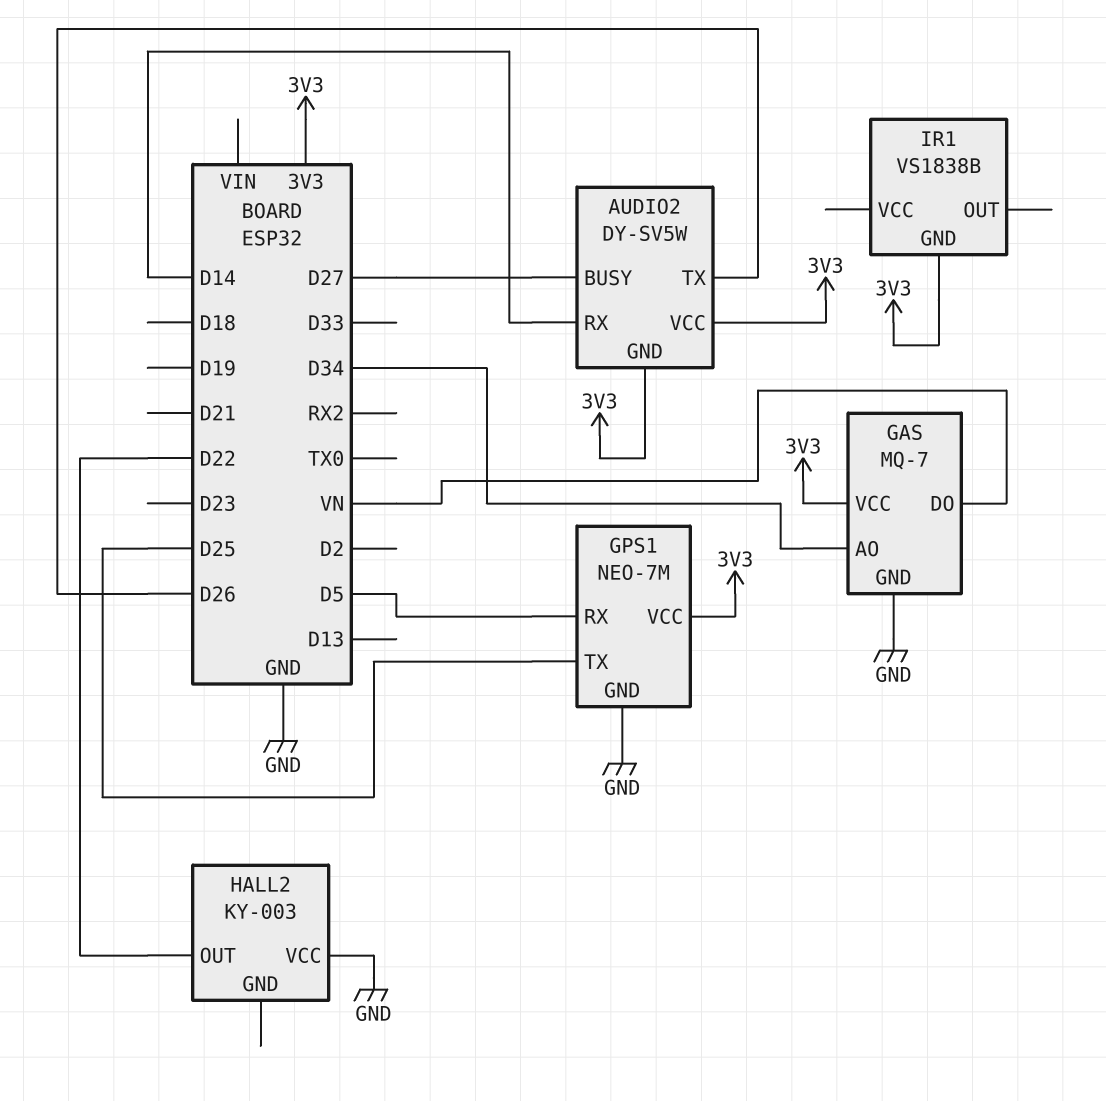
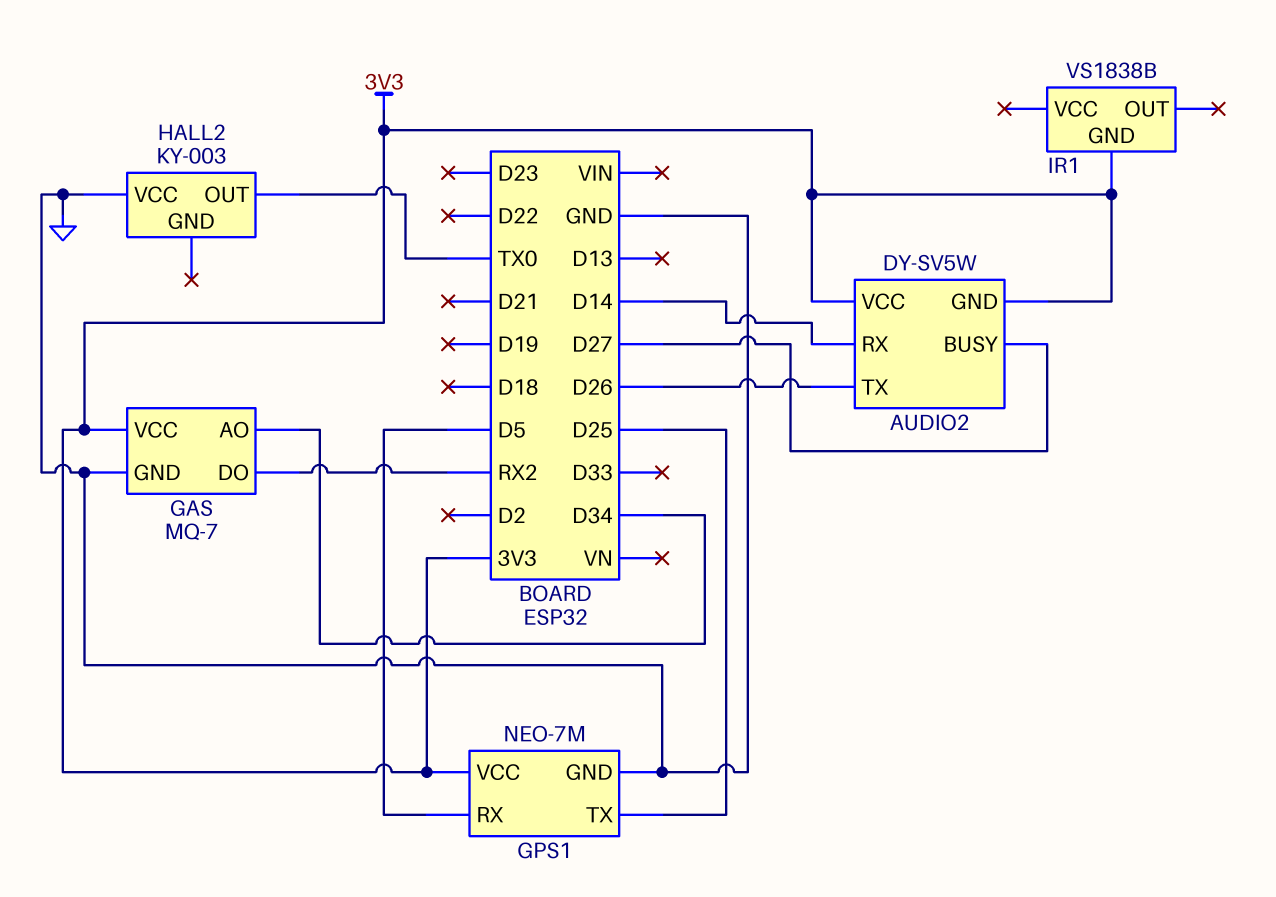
GAS pin DO: VN -> RX2
HALL2 pin OUT: D22 -> TX0

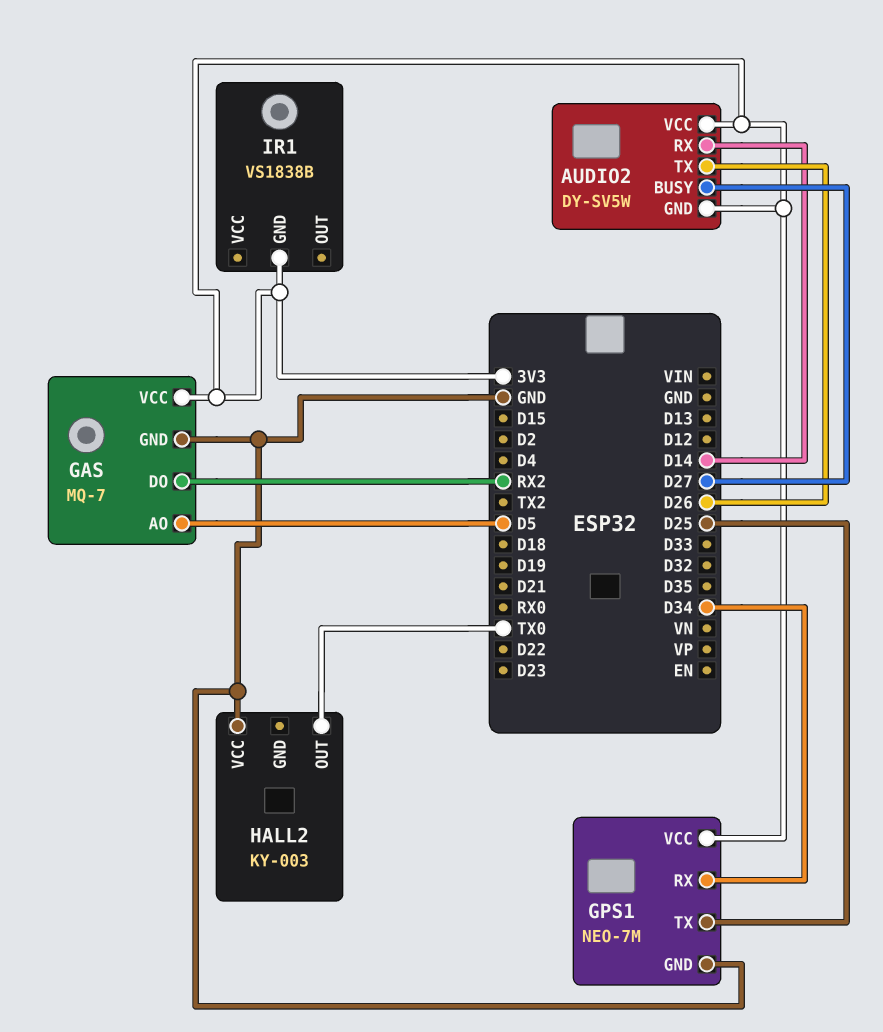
GAS pin AO: D34 -> D5
GPS1 pin RX: D5 -> D34

